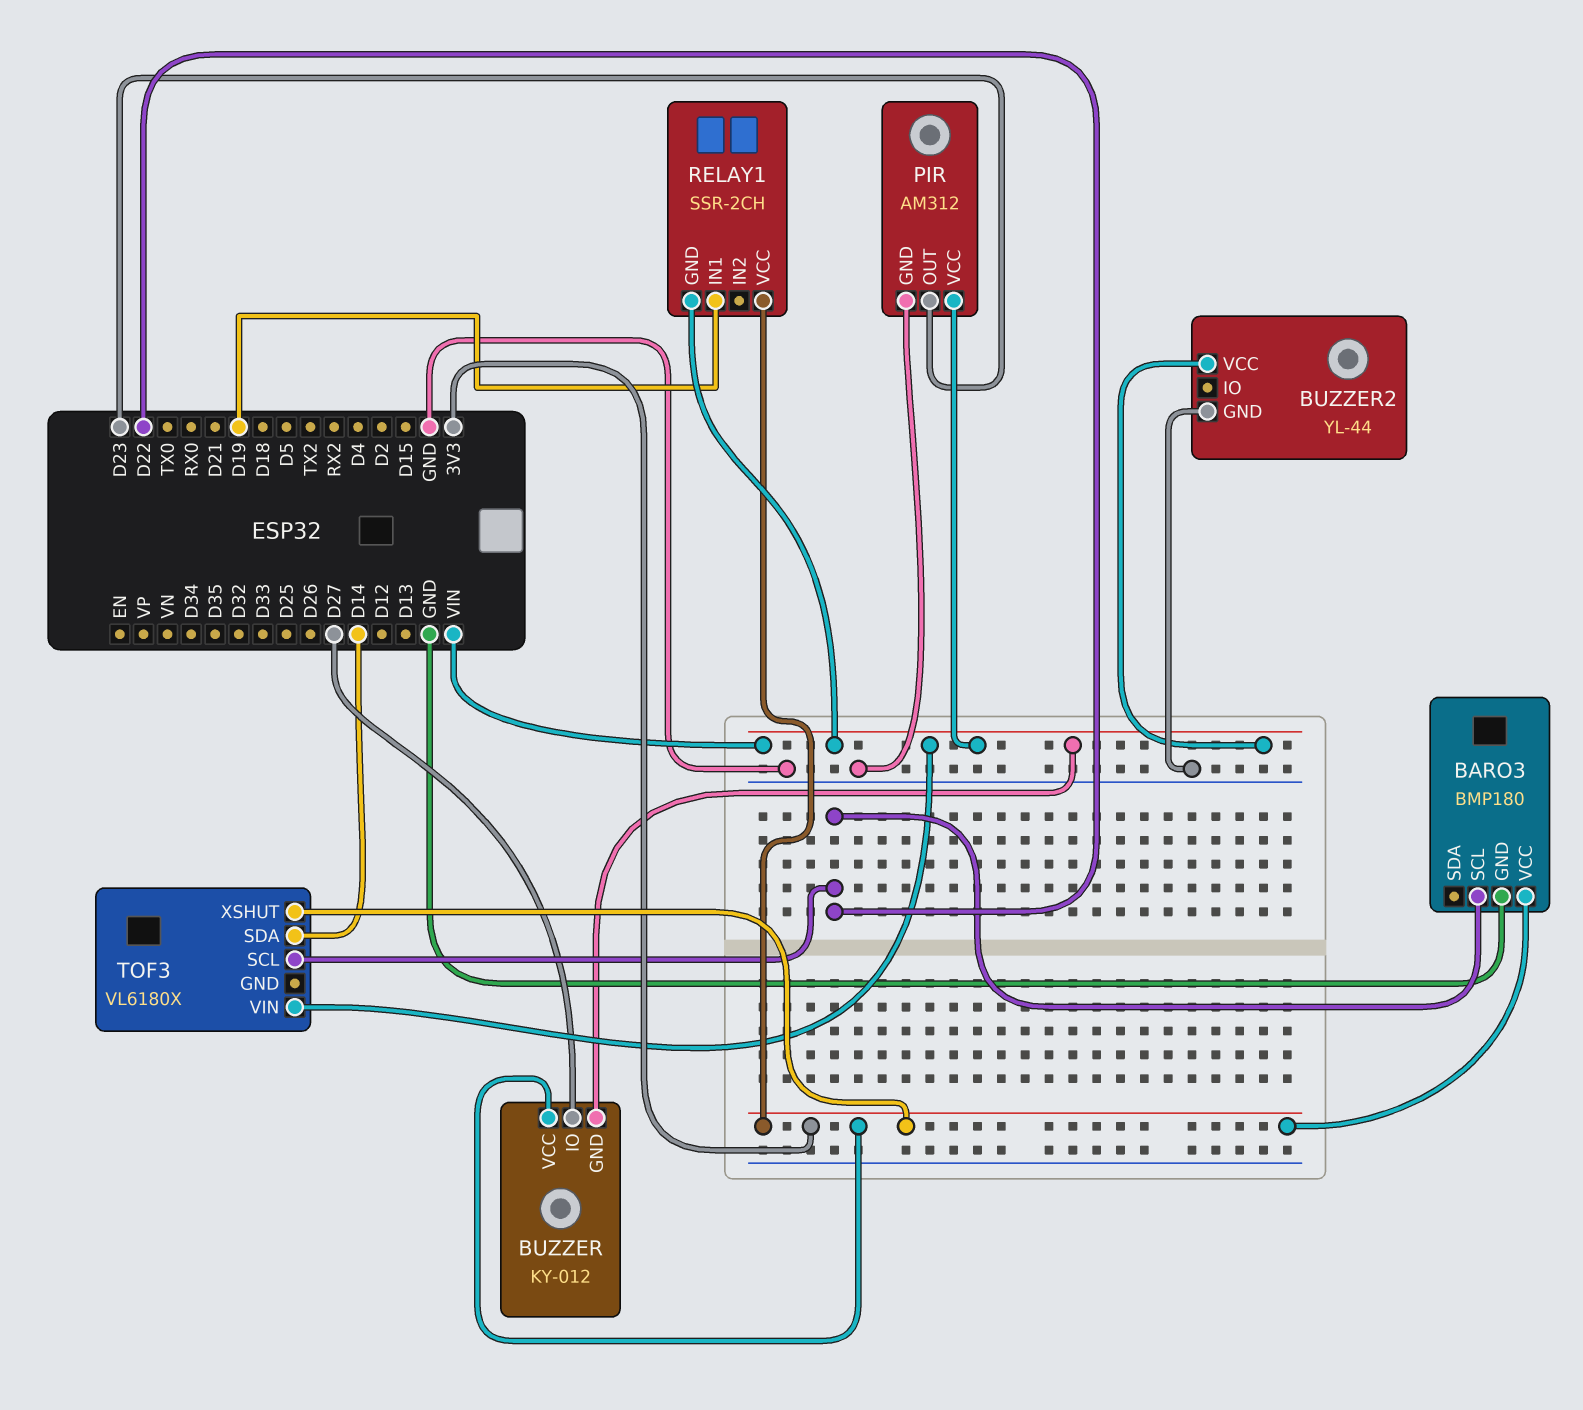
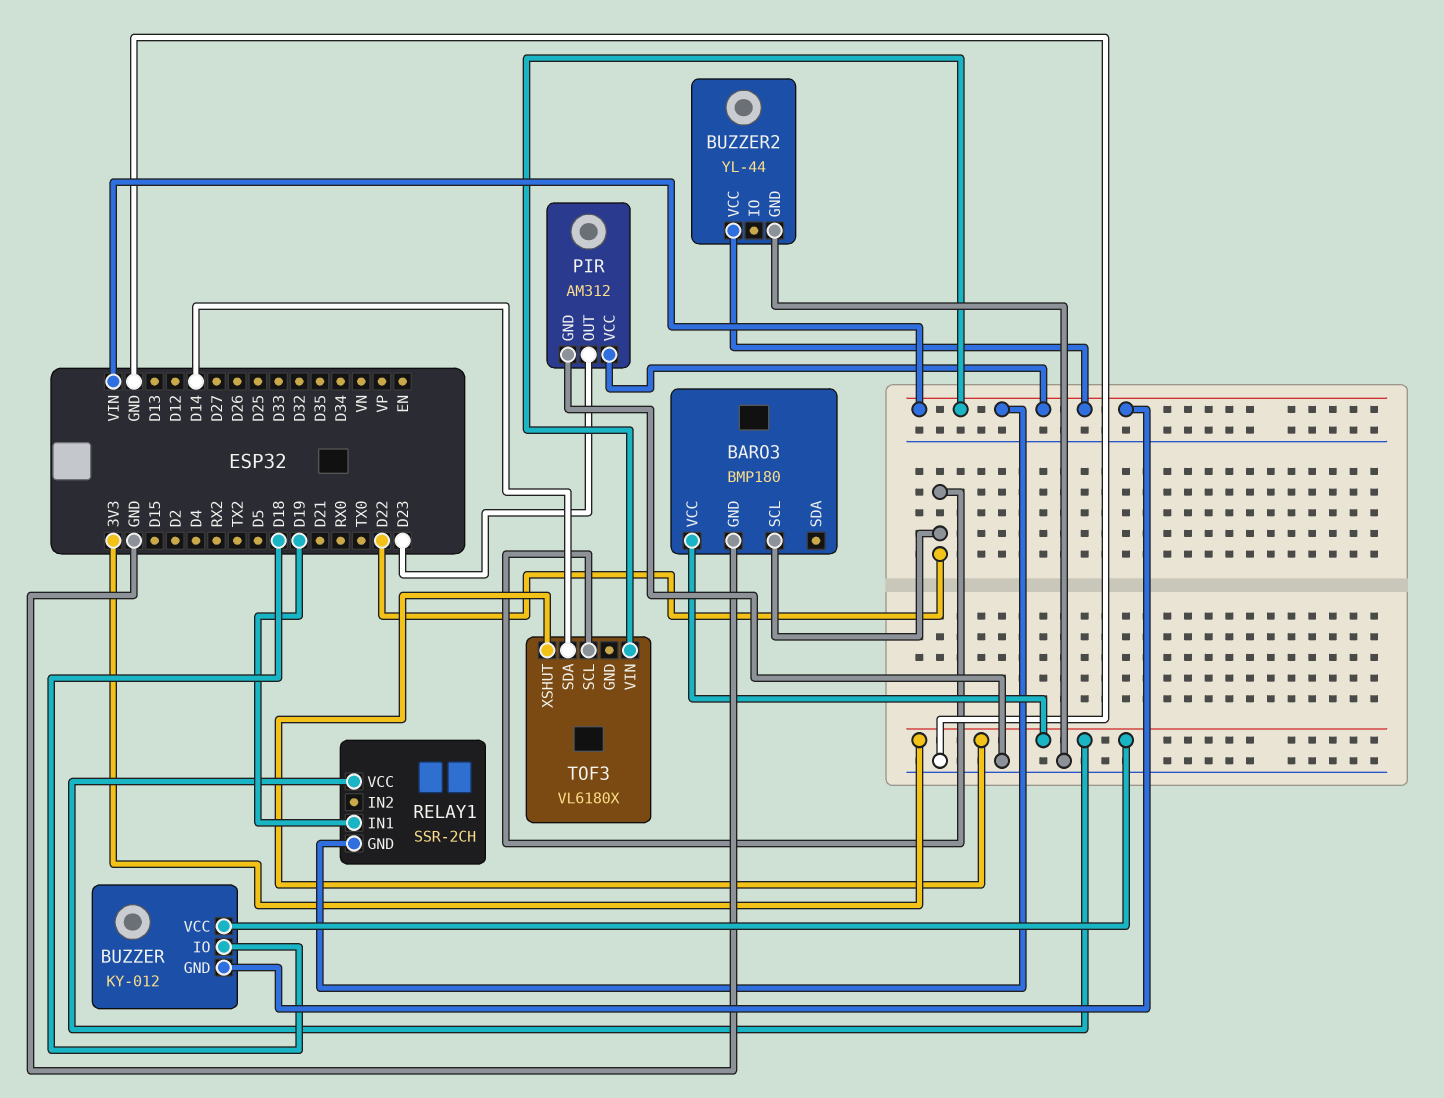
BUZZER pin IO: D27 -> D18

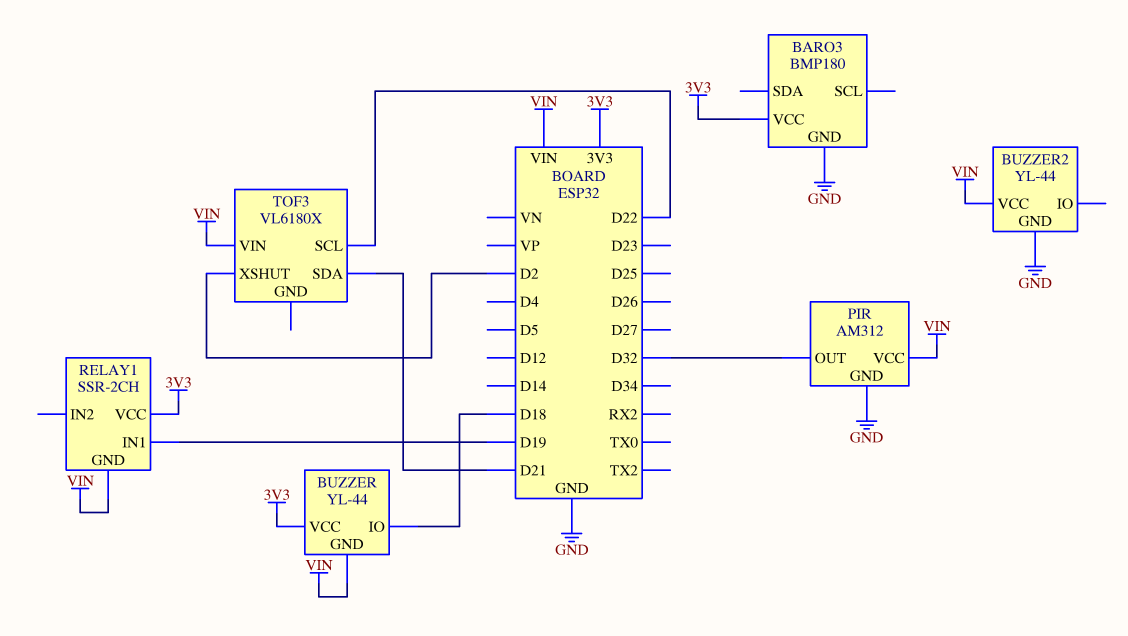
BARO3 pin SCL: D22 -> none
BUZZER: KY-012 -> YL-44
PIR pin OUT: D23 -> D32
TOF3 pin SDA: D14 -> D21
TOF3 pin XSHUT: 3V3 -> D2

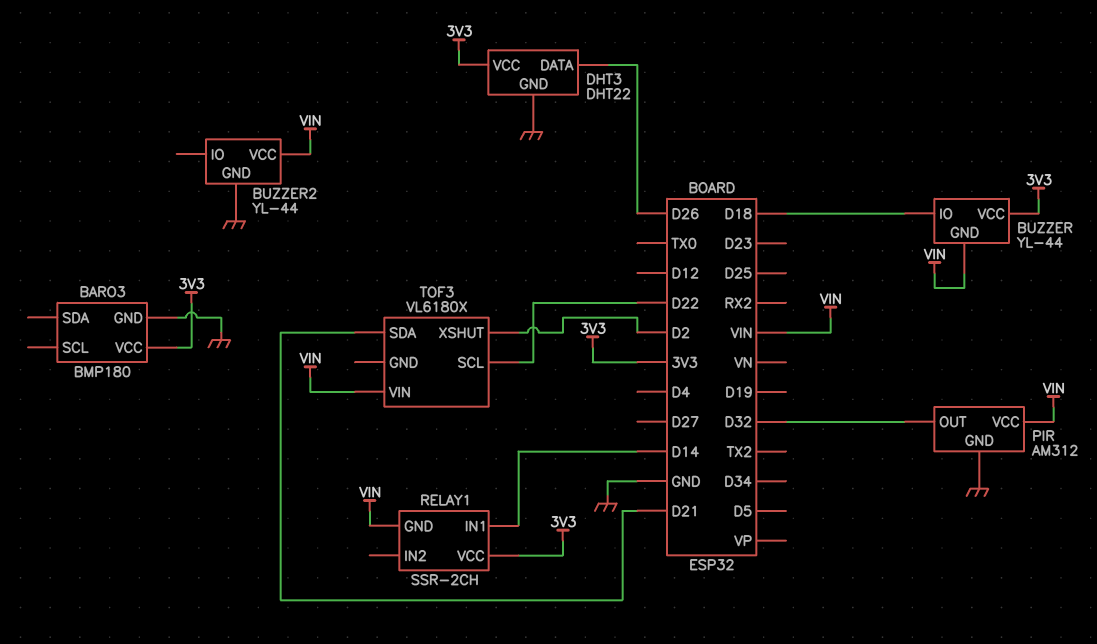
DHT3: none -> DHT22
DHT3 pin DATA: none -> D26
DHT3 pin GND: none -> GND
DHT3 pin VCC: none -> 3V3
RELAY1 pin IN1: D19 -> D14

